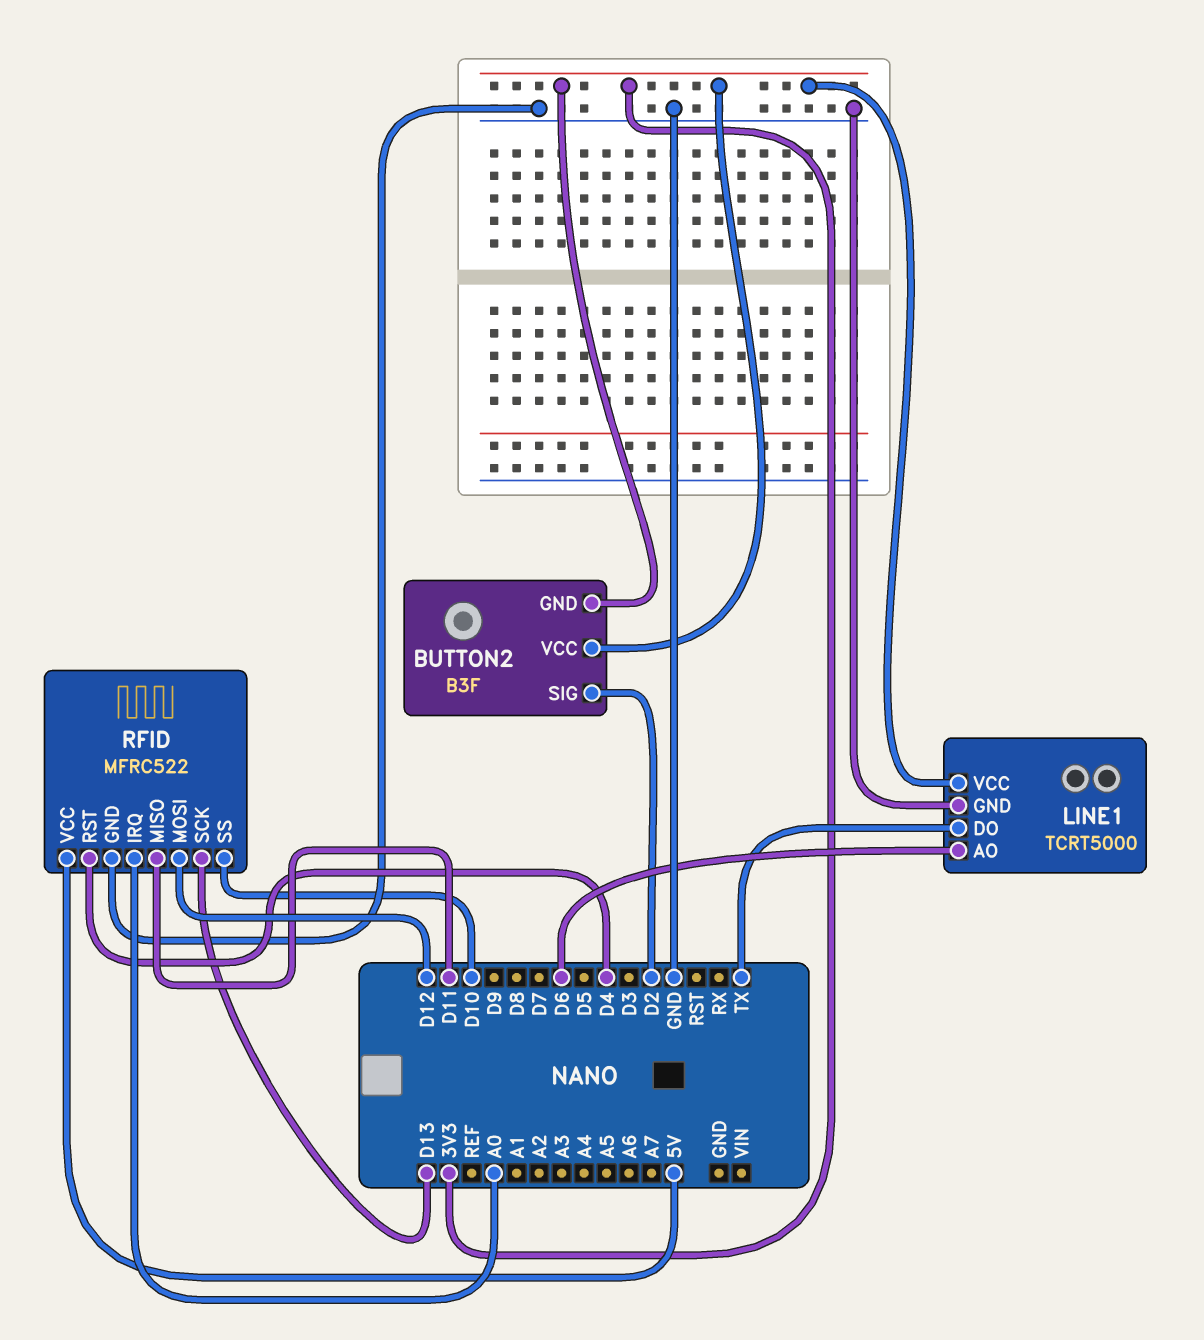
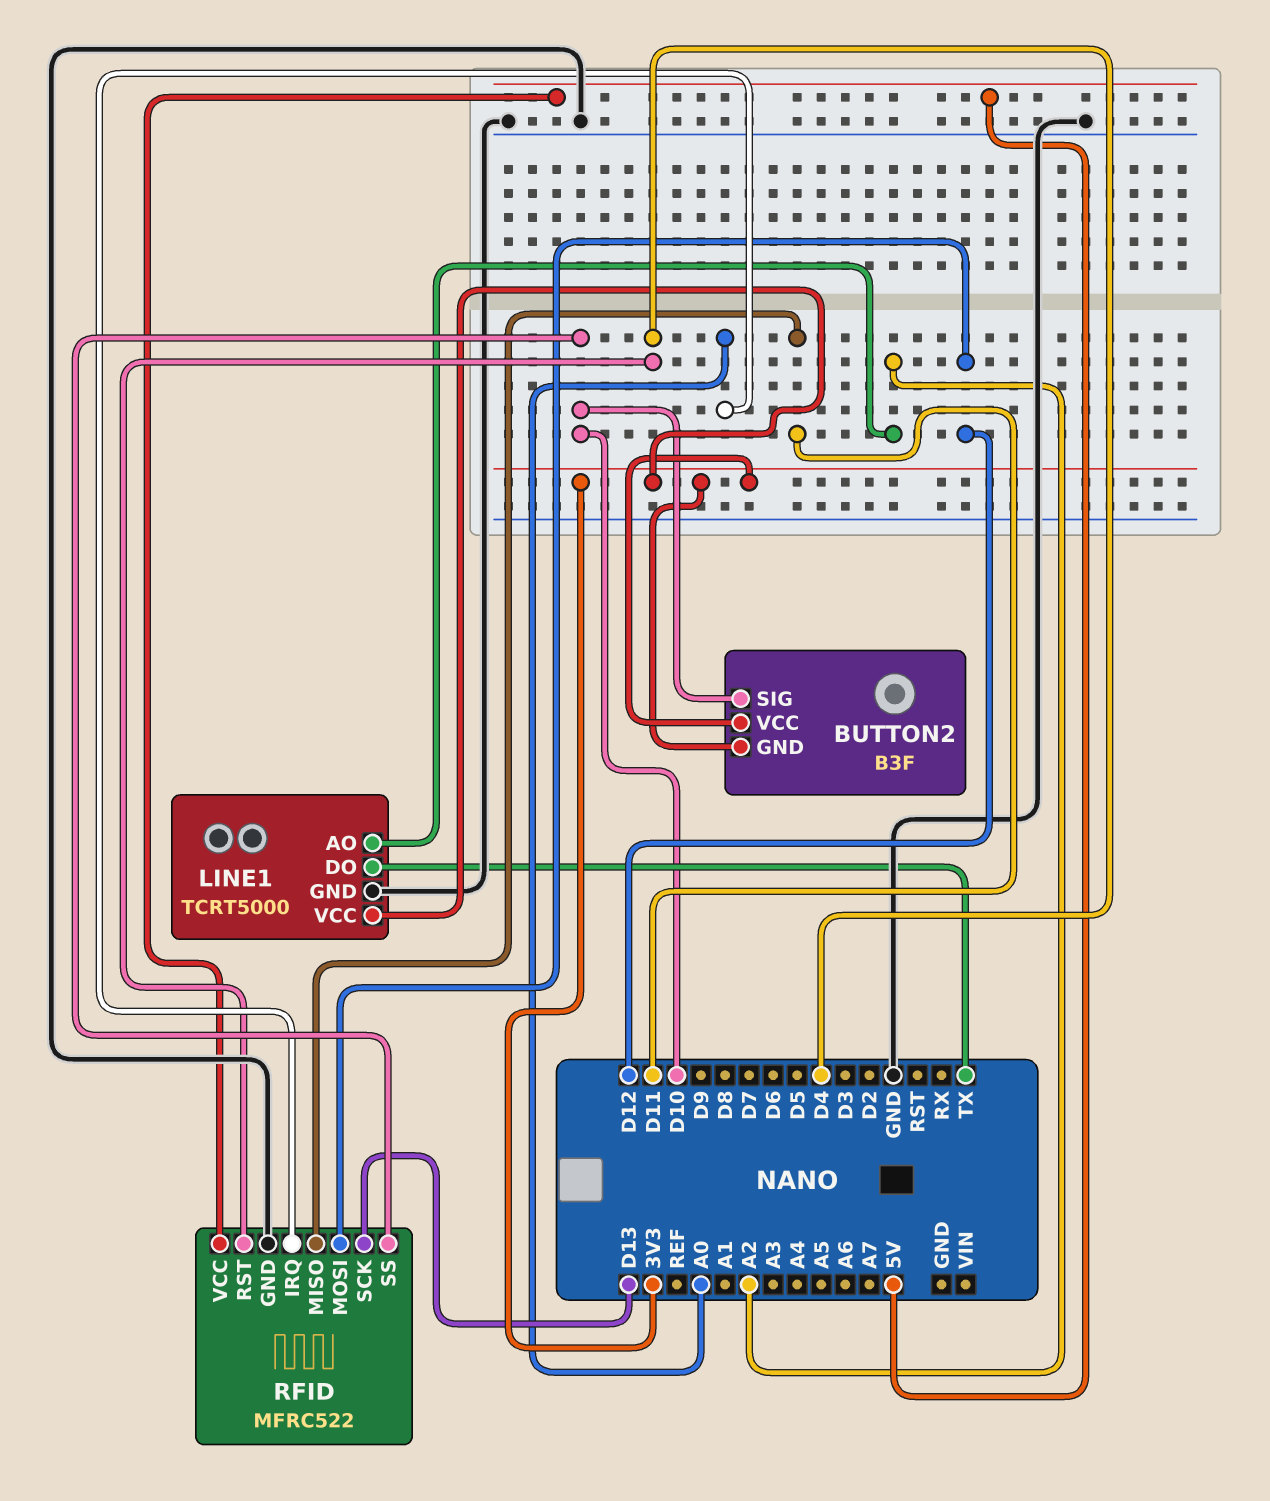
BUTTON2 pin SIG: D2 -> D10
LINE1 pin AO: D6 -> A2

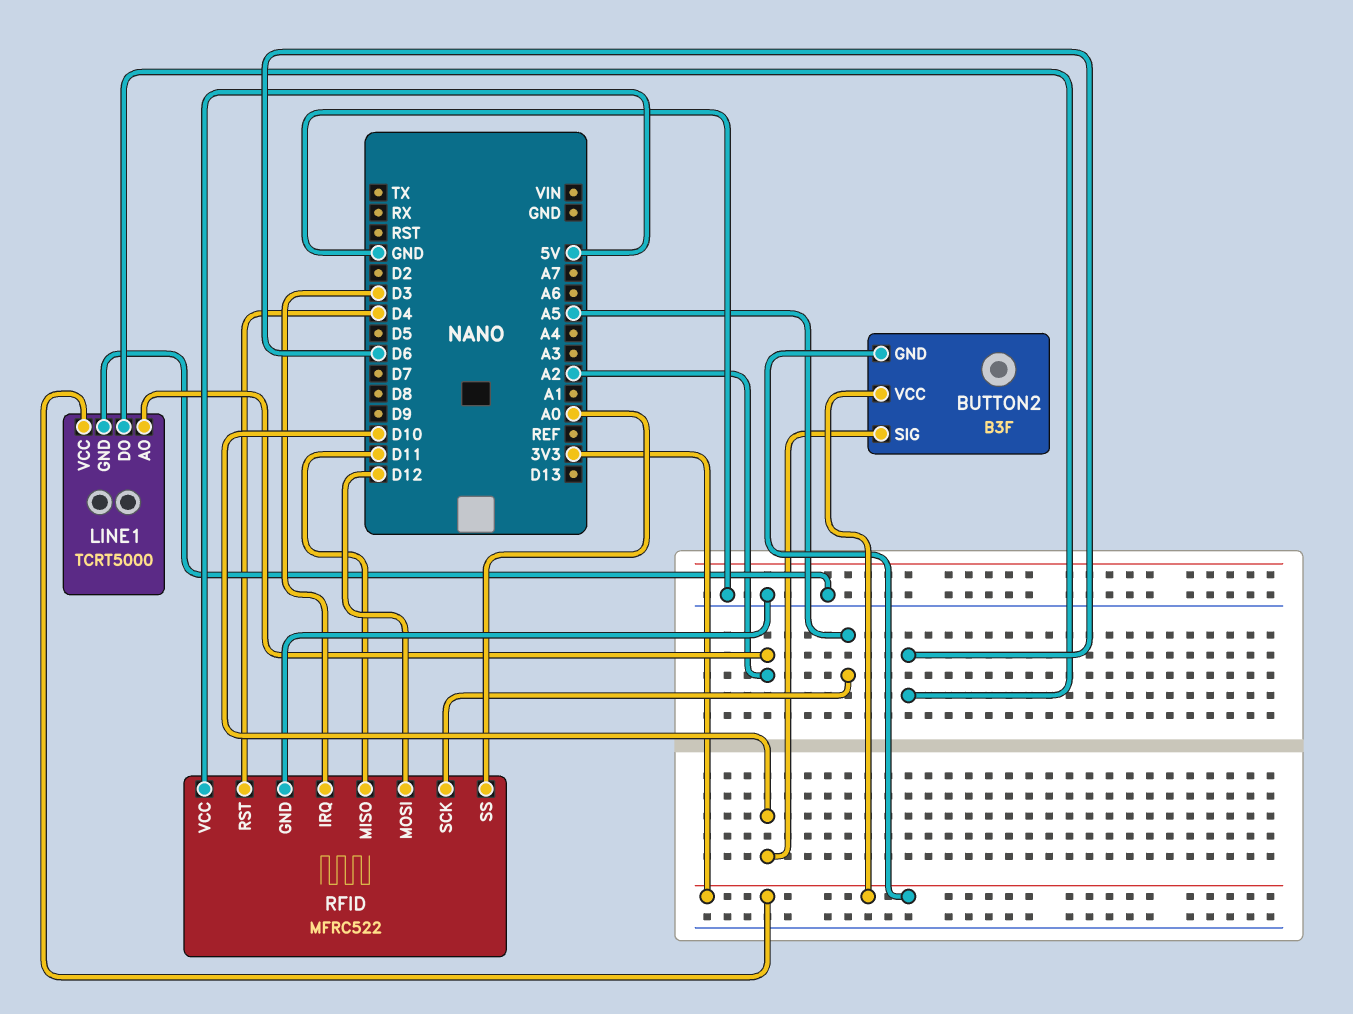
LINE1 pin DO: TX -> D6
RFID pin IRQ: A0 -> D3
RFID pin SCK: D13 -> A5
RFID pin SS: D10 -> A0

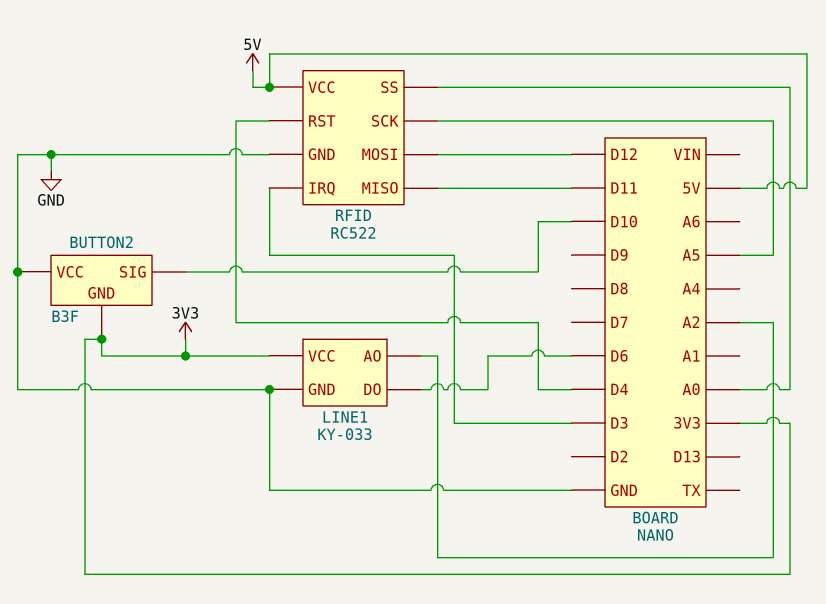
BUTTON2 pin VCC: 3V3 -> GND
LINE1: TCRT5000 -> KY-033
RFID: MFRC522 -> RC522

